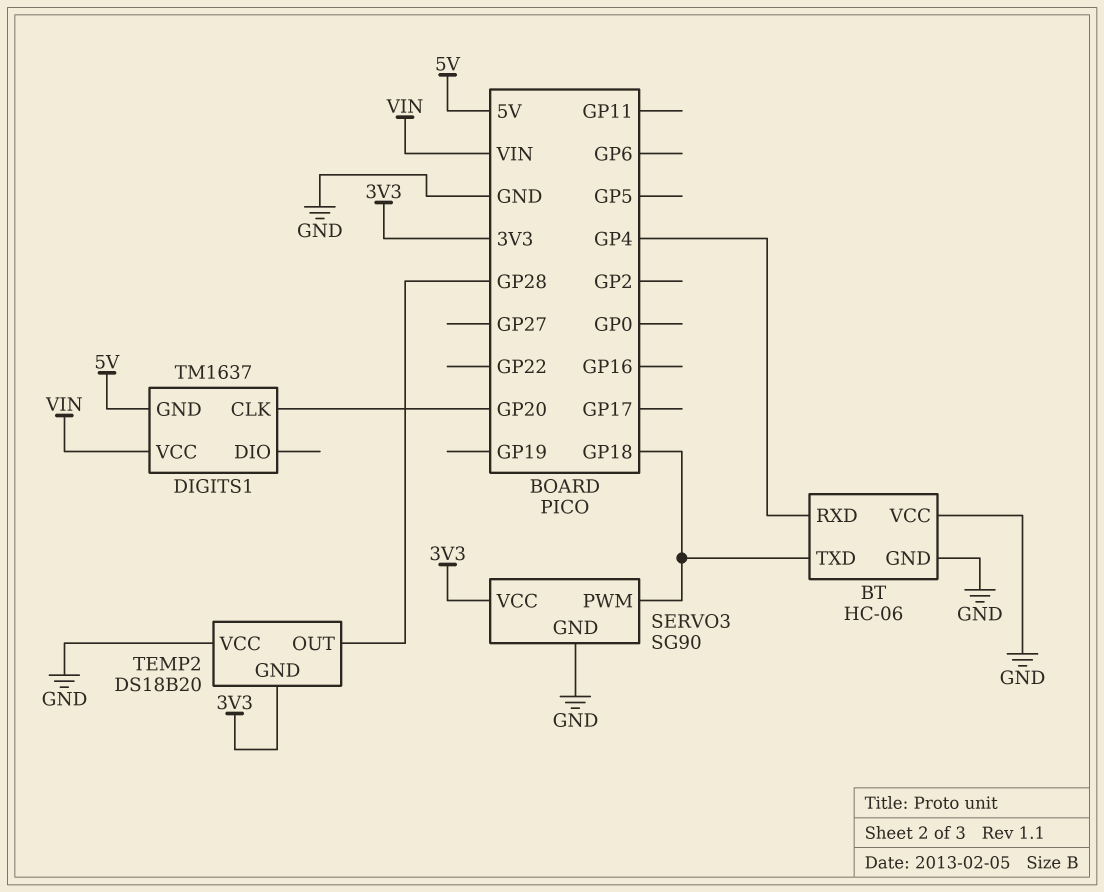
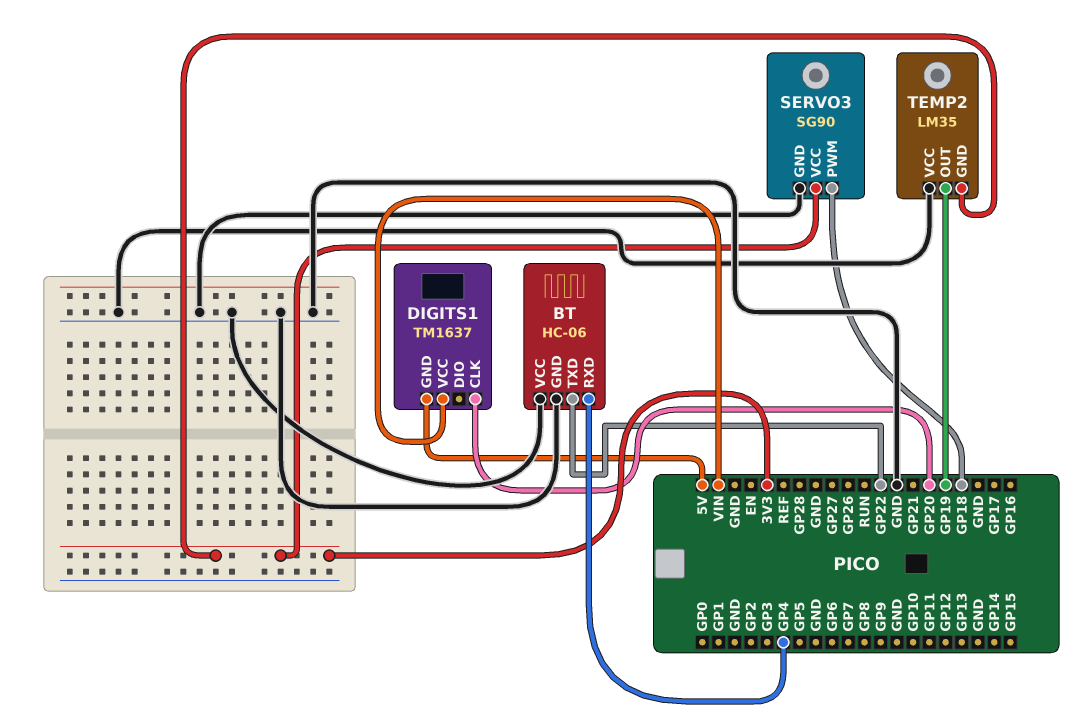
BT pin TXD: GP18 -> GP22
TEMP2: DS18B20 -> LM35
TEMP2 pin OUT: GP28 -> GP19

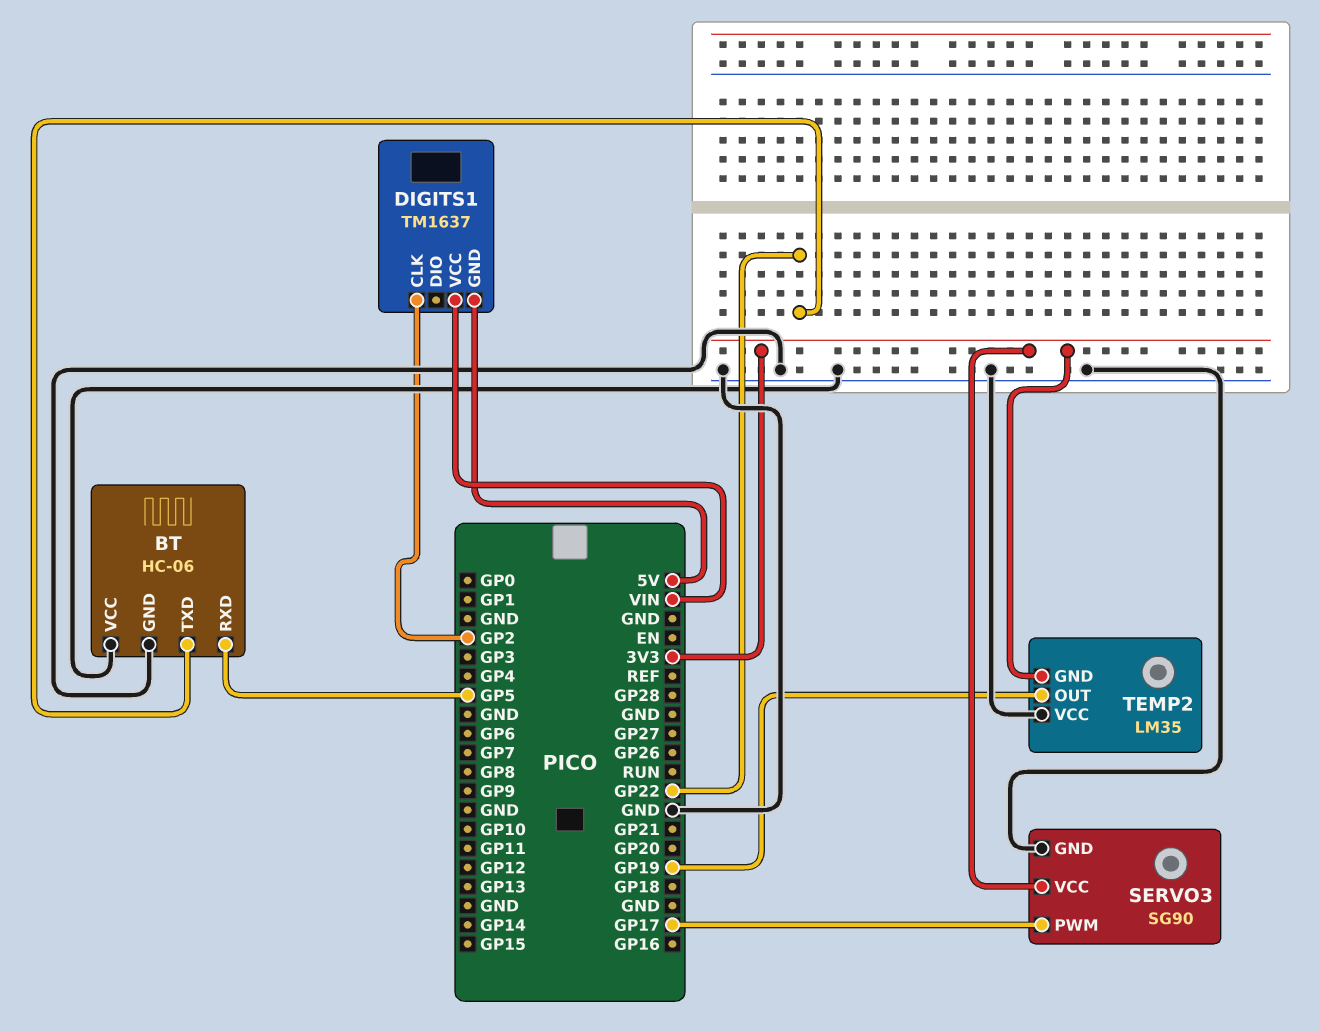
BT pin RXD: GP4 -> GP5
DIGITS1 pin CLK: GP20 -> GP2
SERVO3 pin PWM: GP18 -> GP17

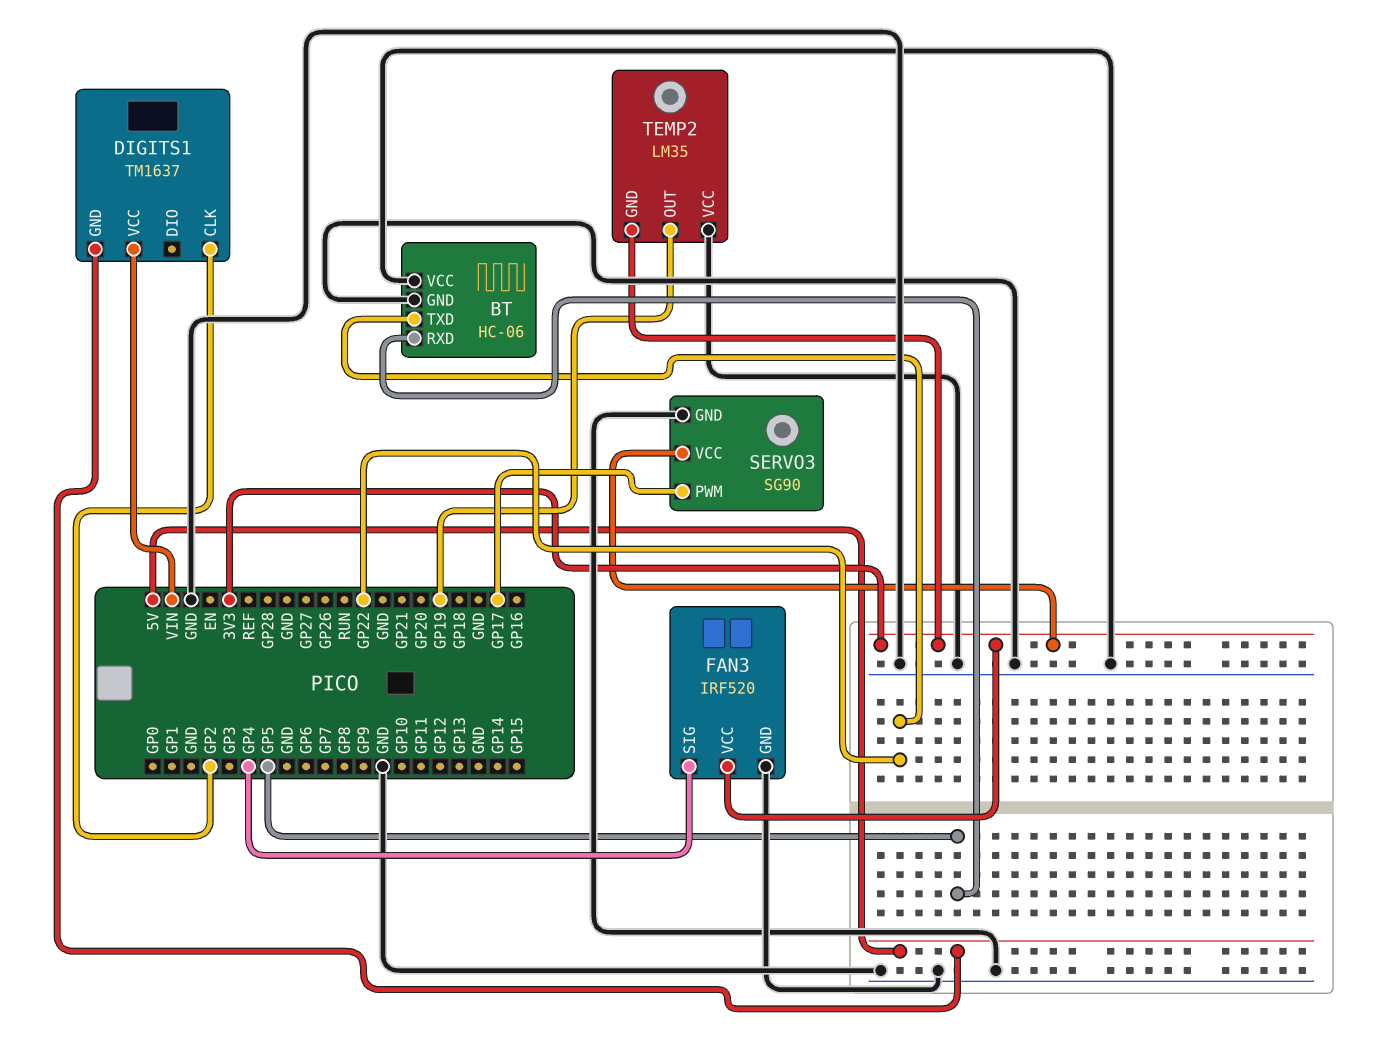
FAN3: none -> IRF520
FAN3 pin GND: none -> GND
FAN3 pin SIG: none -> GP4
FAN3 pin VCC: none -> 3V3

